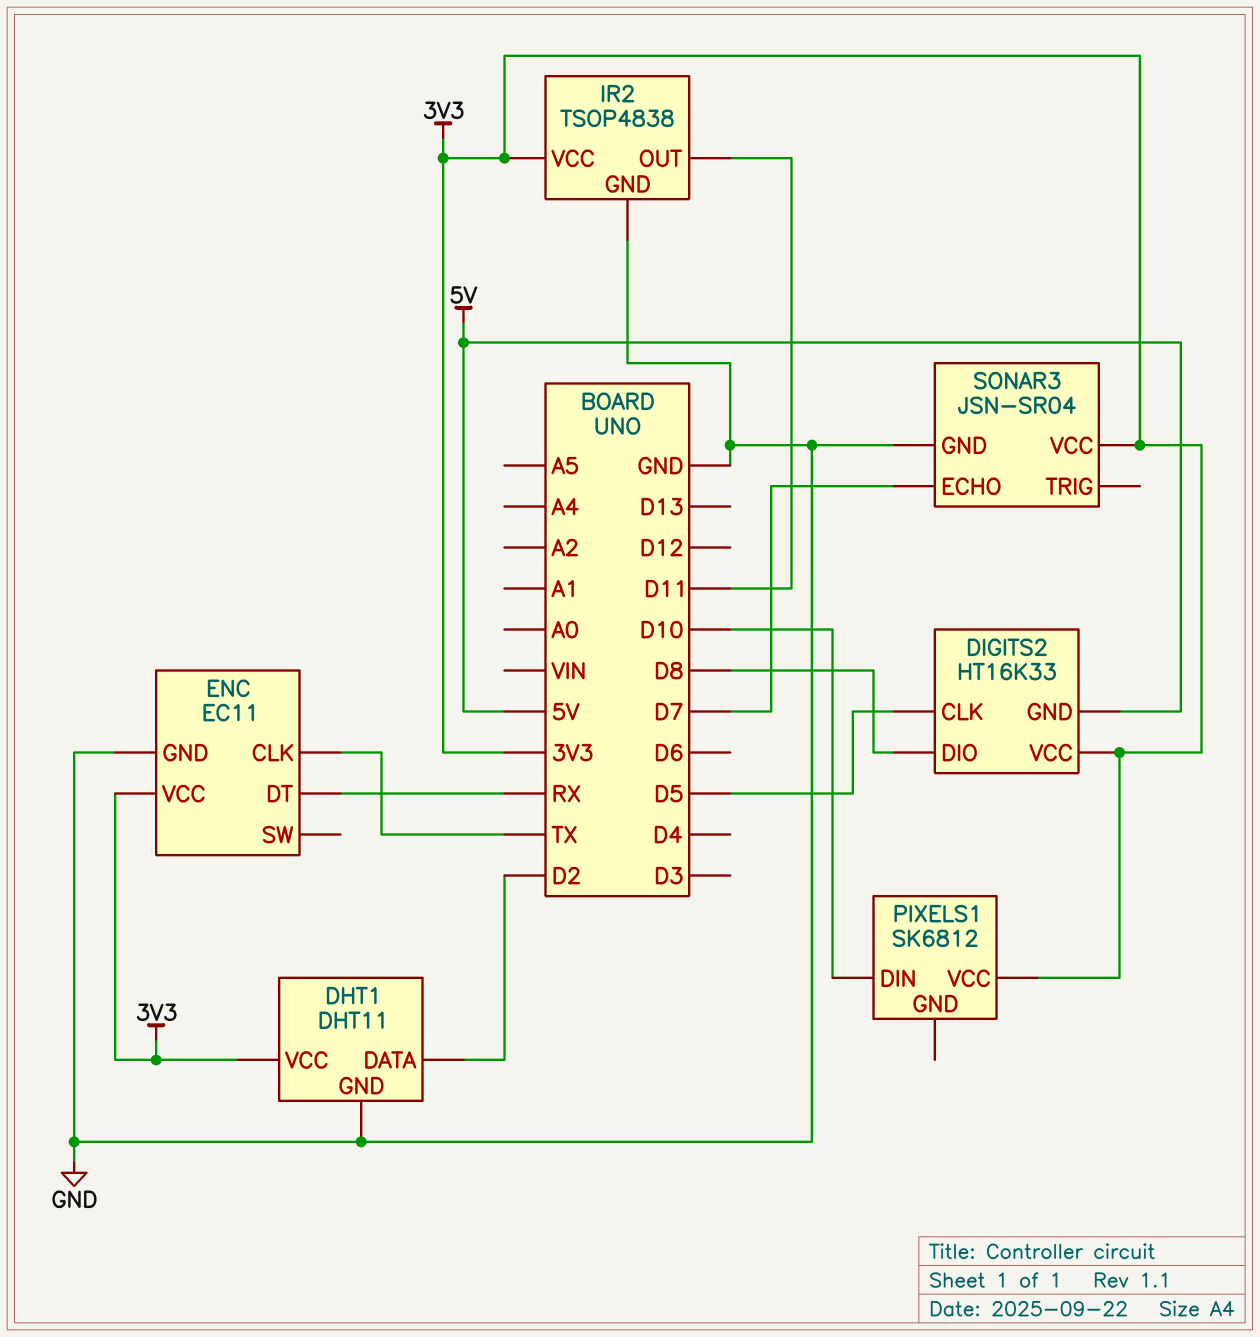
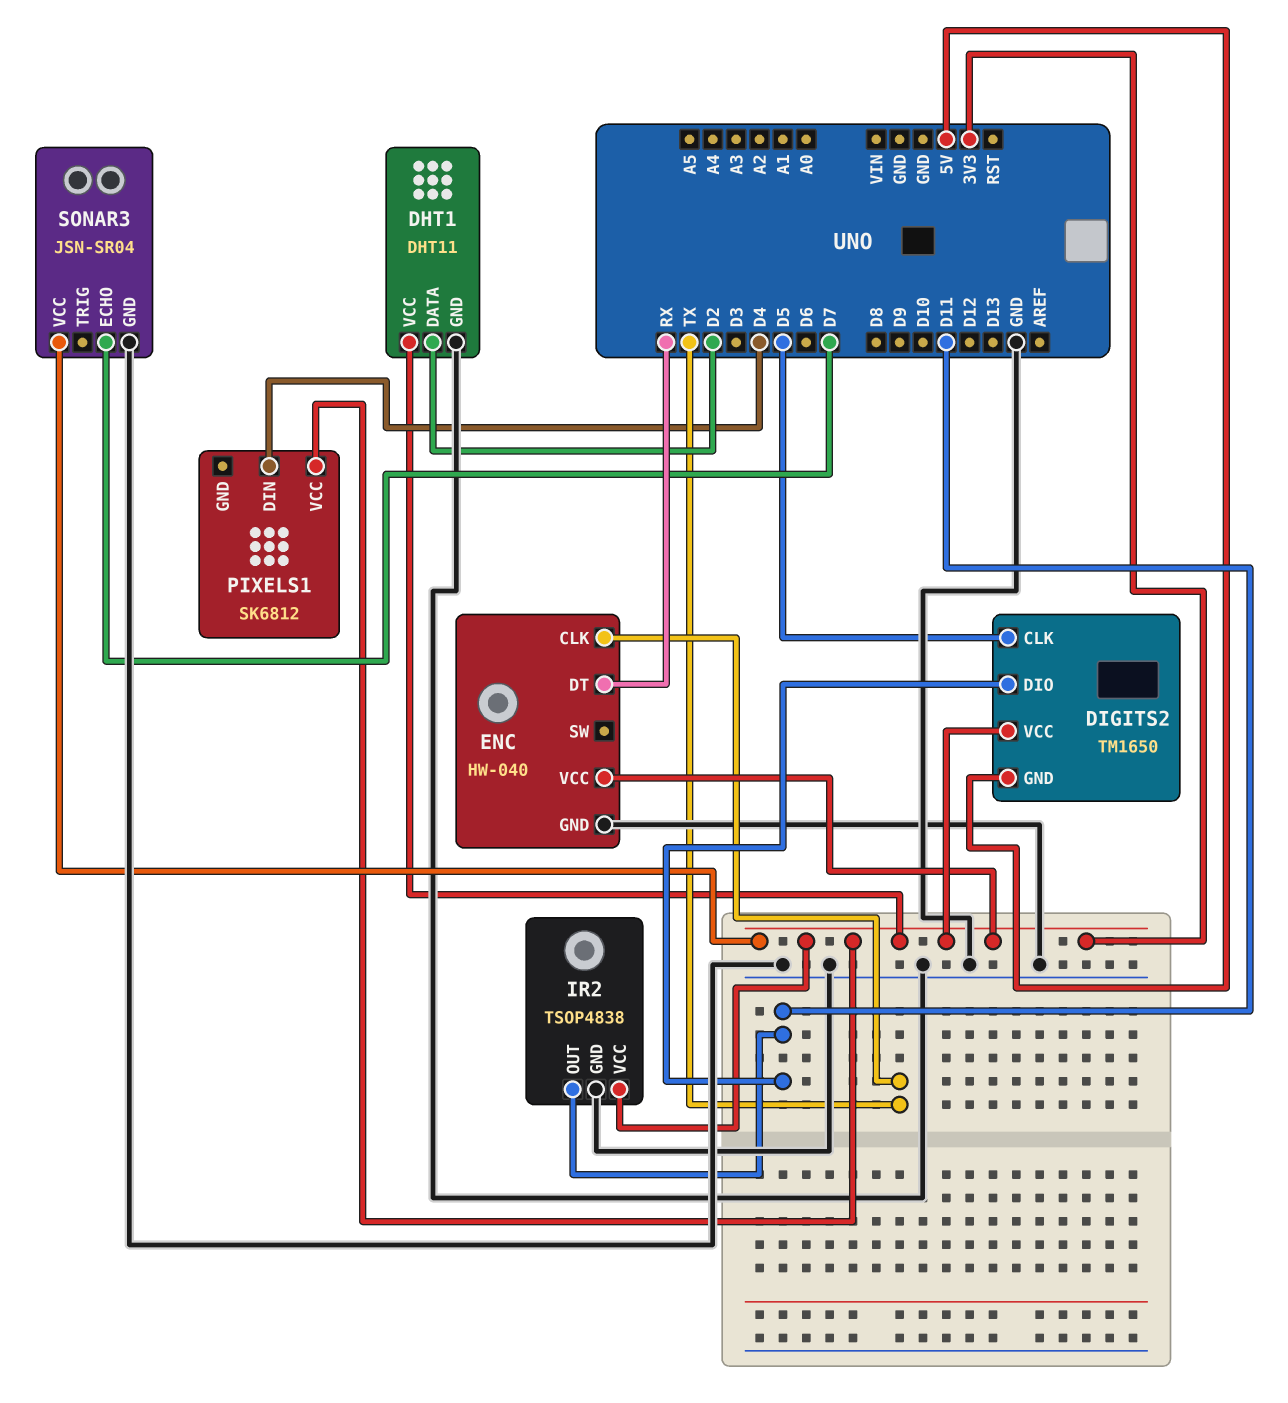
DIGITS2: HT16K33 -> TM1650
DIGITS2 pin DIO: D8 -> D11
ENC: EC11 -> HW-040
PIXELS1 pin DIN: D10 -> D4

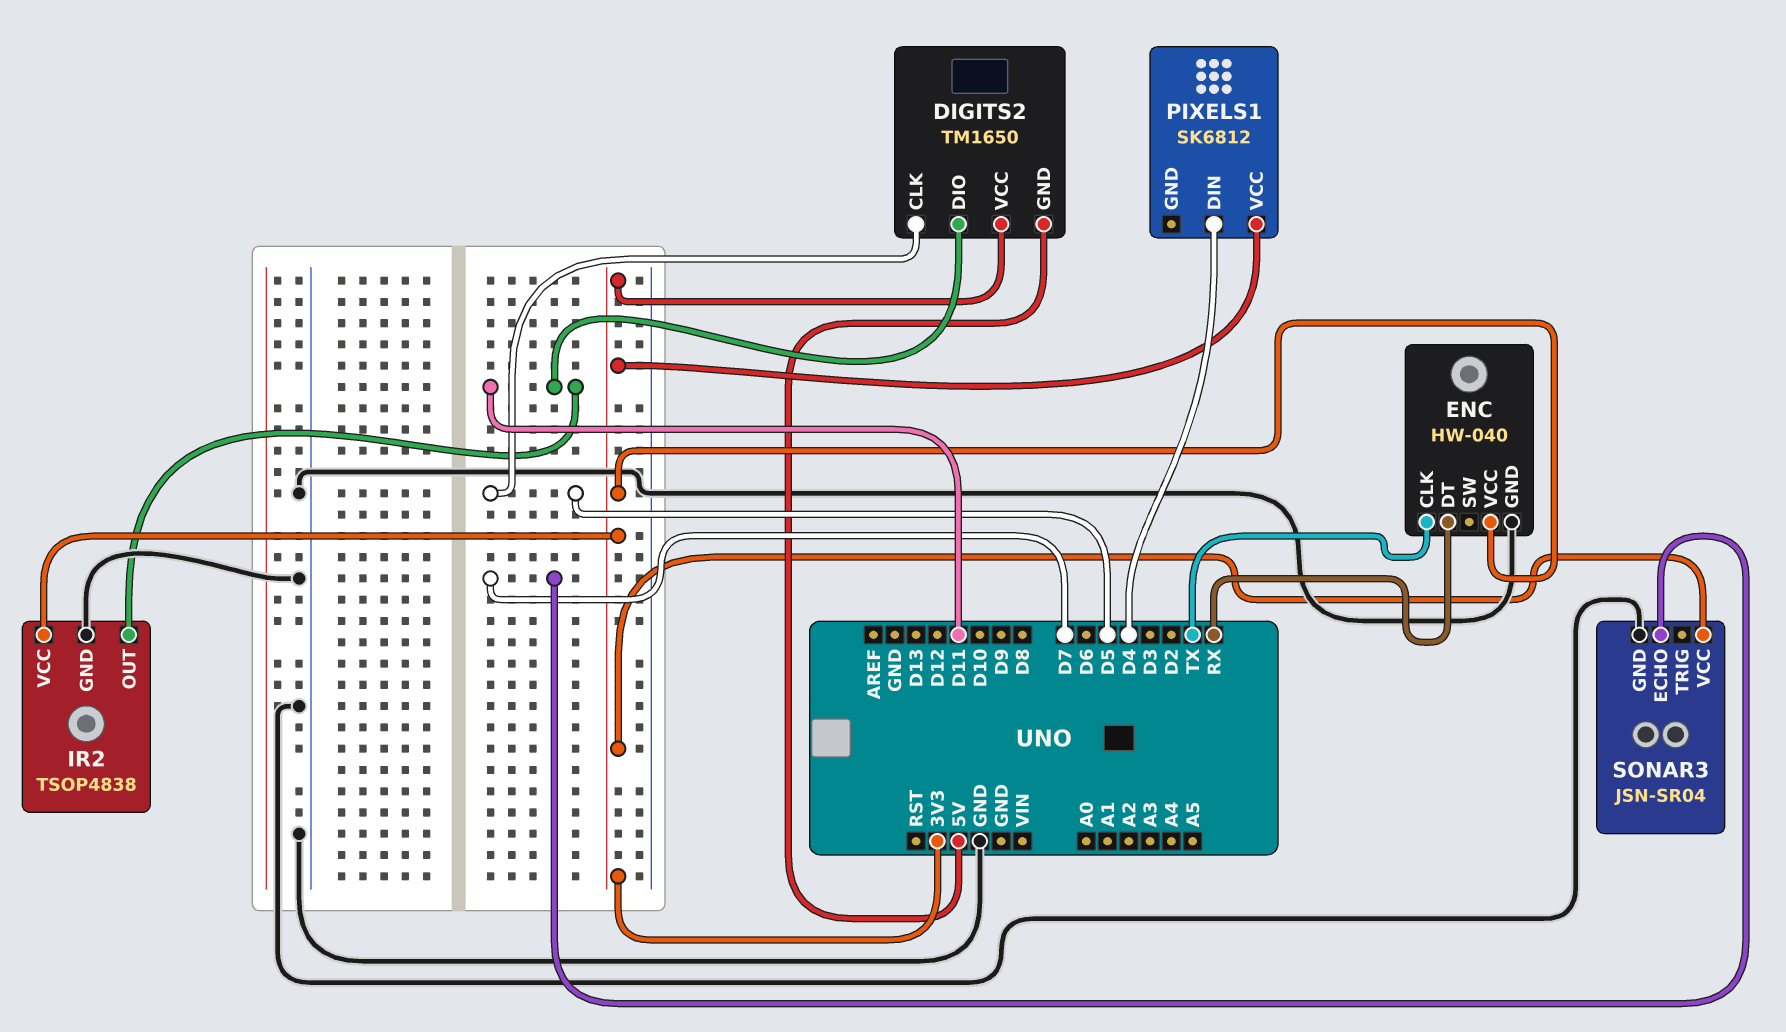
DHT1: DHT11 -> none
DHT1 pin DATA: D2 -> none
DHT1 pin GND: GND -> none
DHT1 pin VCC: 3V3 -> none

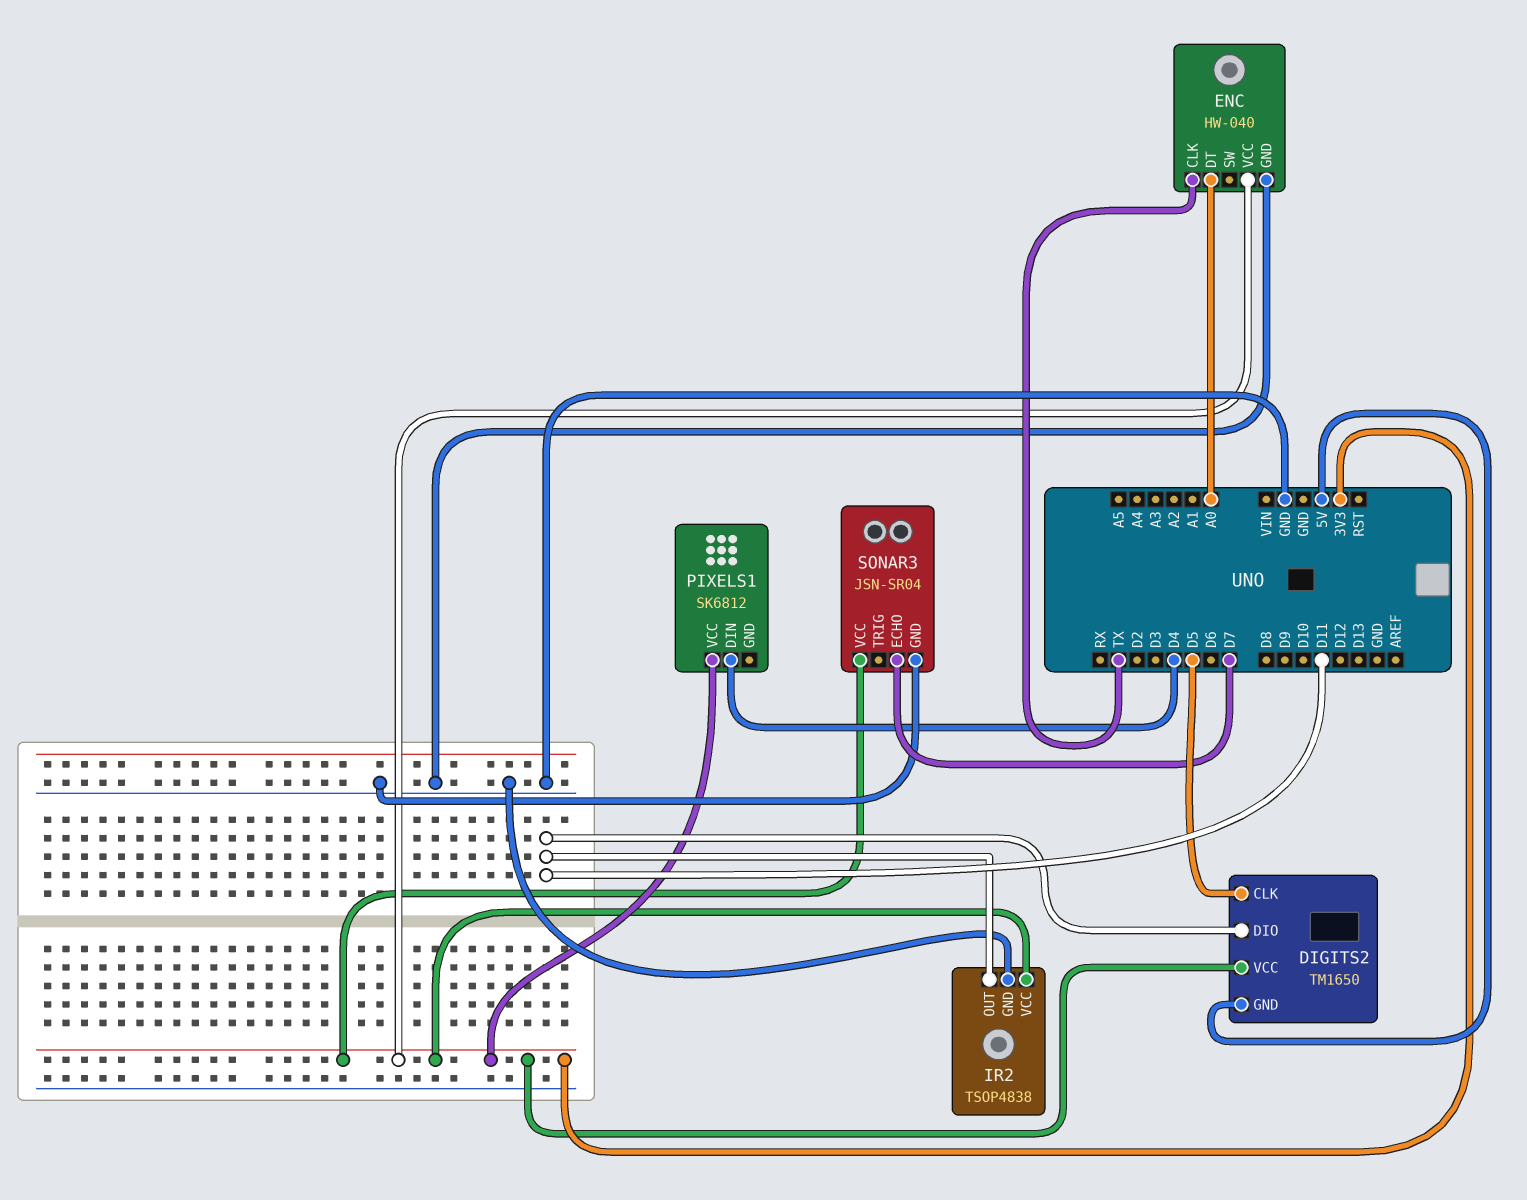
ENC pin DT: RX -> A0

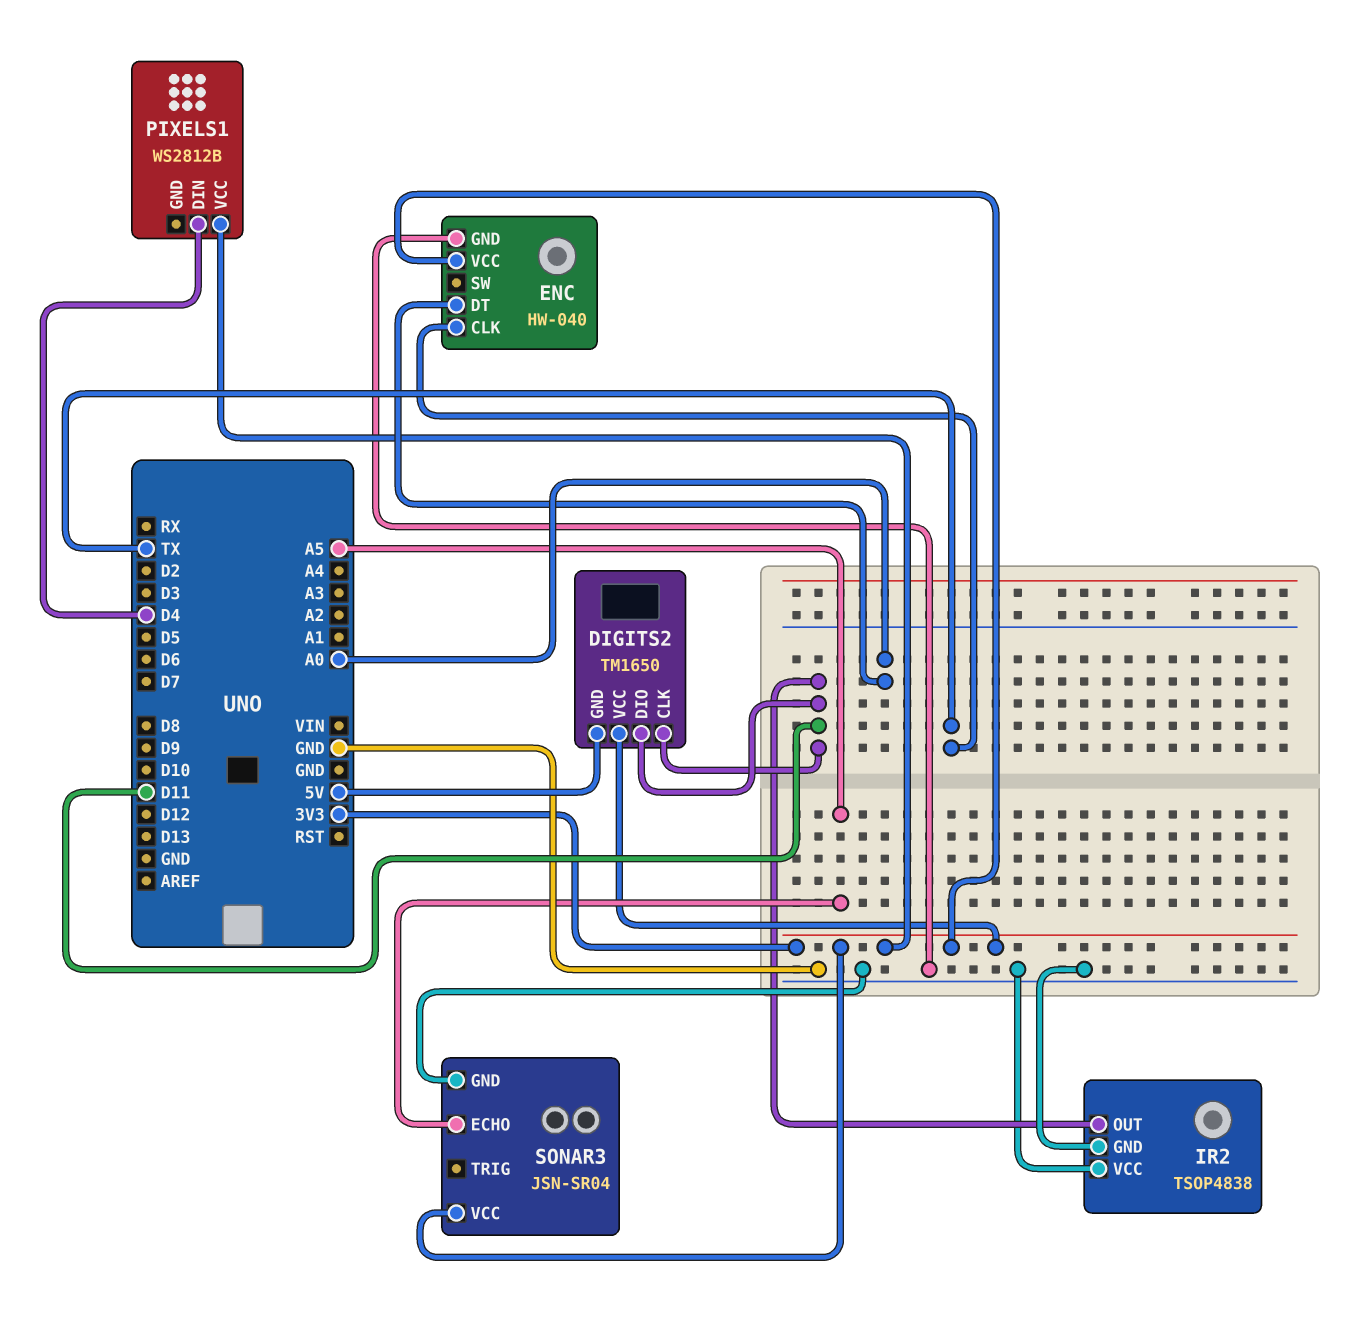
DIGITS2 pin CLK: D5 -> D11
IR2 pin VCC: 3V3 -> GND
PIXELS1: SK6812 -> WS2812B
SONAR3 pin ECHO: D7 -> A5

